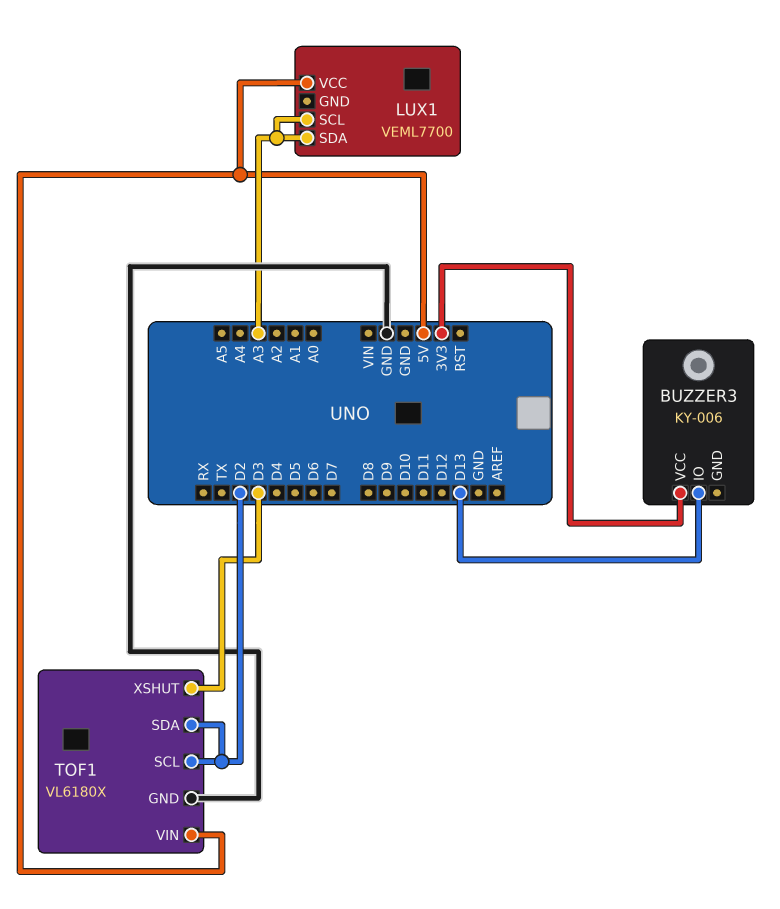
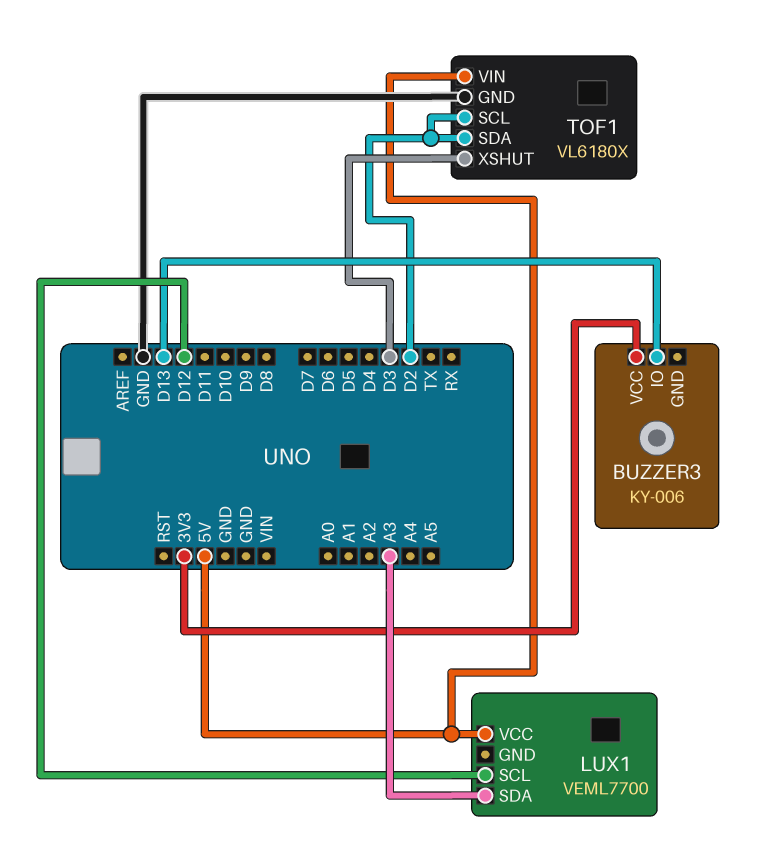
LUX1 pin SCL: A3 -> D12

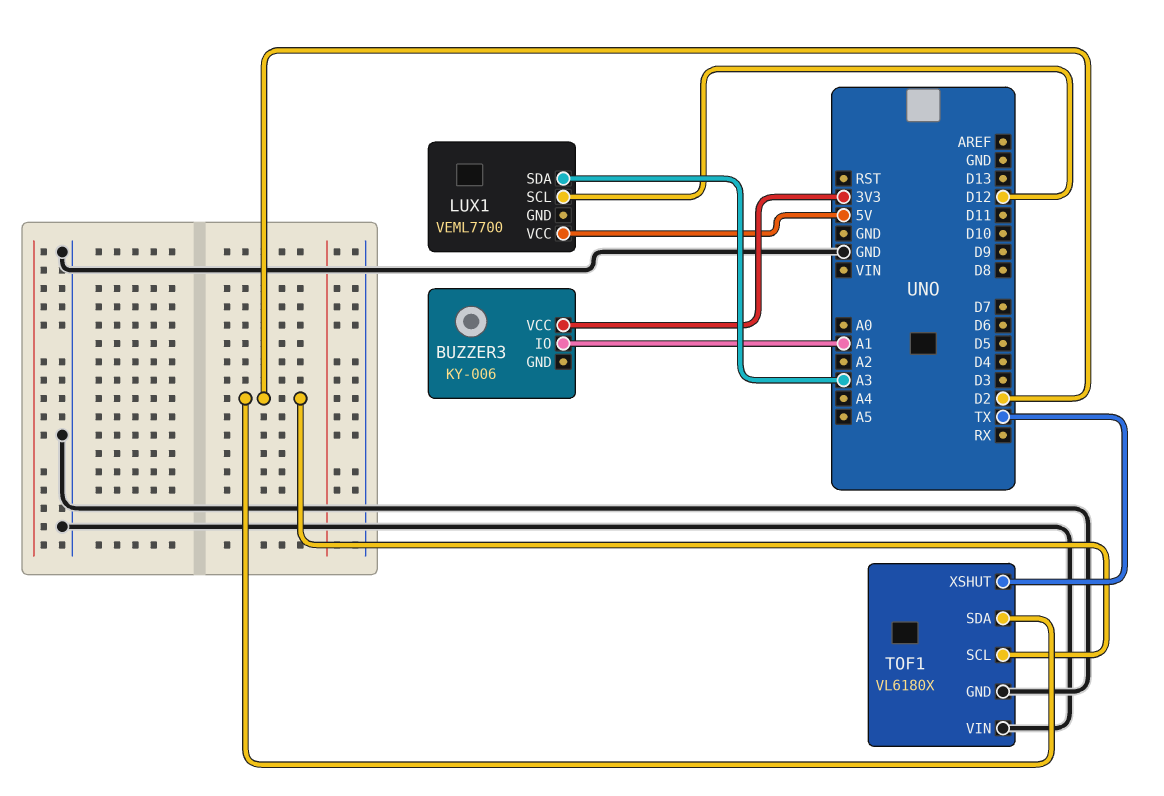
BUZZER3 pin IO: D13 -> A1
TOF1 pin VIN: 5V -> GND
TOF1 pin XSHUT: D3 -> TX

